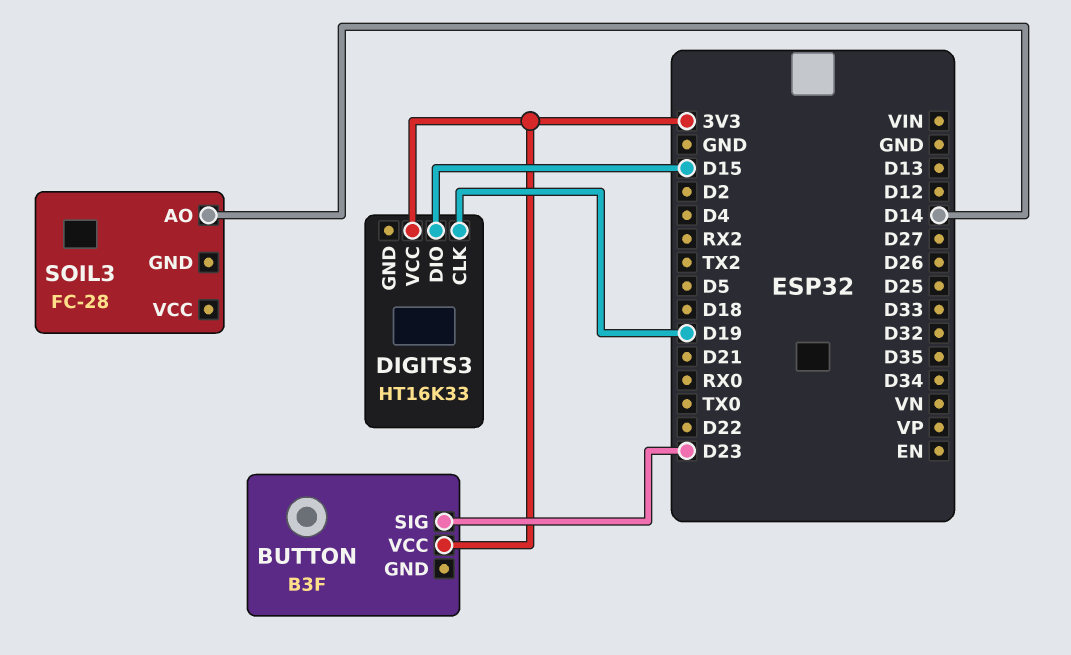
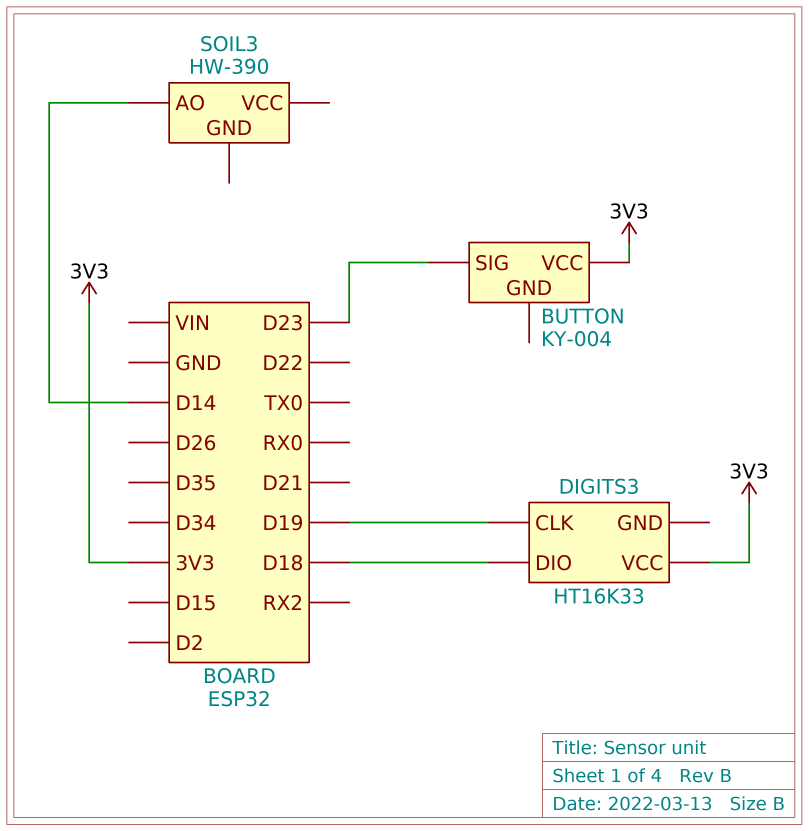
BUTTON: B3F -> KY-004
DIGITS3 pin DIO: D15 -> D18
SOIL3: FC-28 -> HW-390

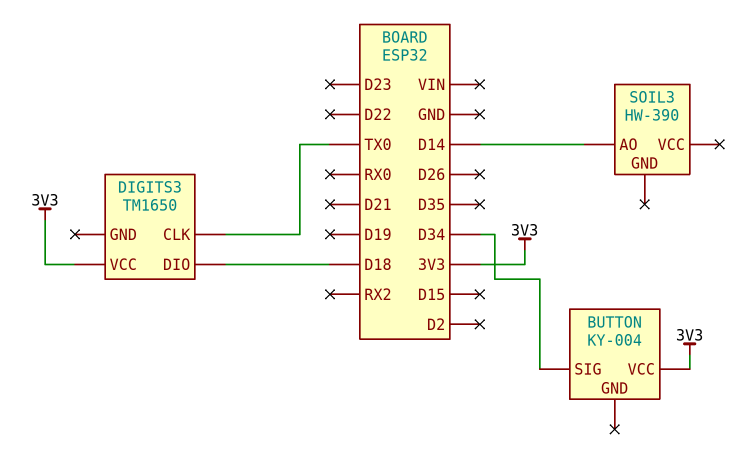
BUTTON pin SIG: D23 -> D34
DIGITS3: HT16K33 -> TM1650
DIGITS3 pin CLK: D19 -> TX0

